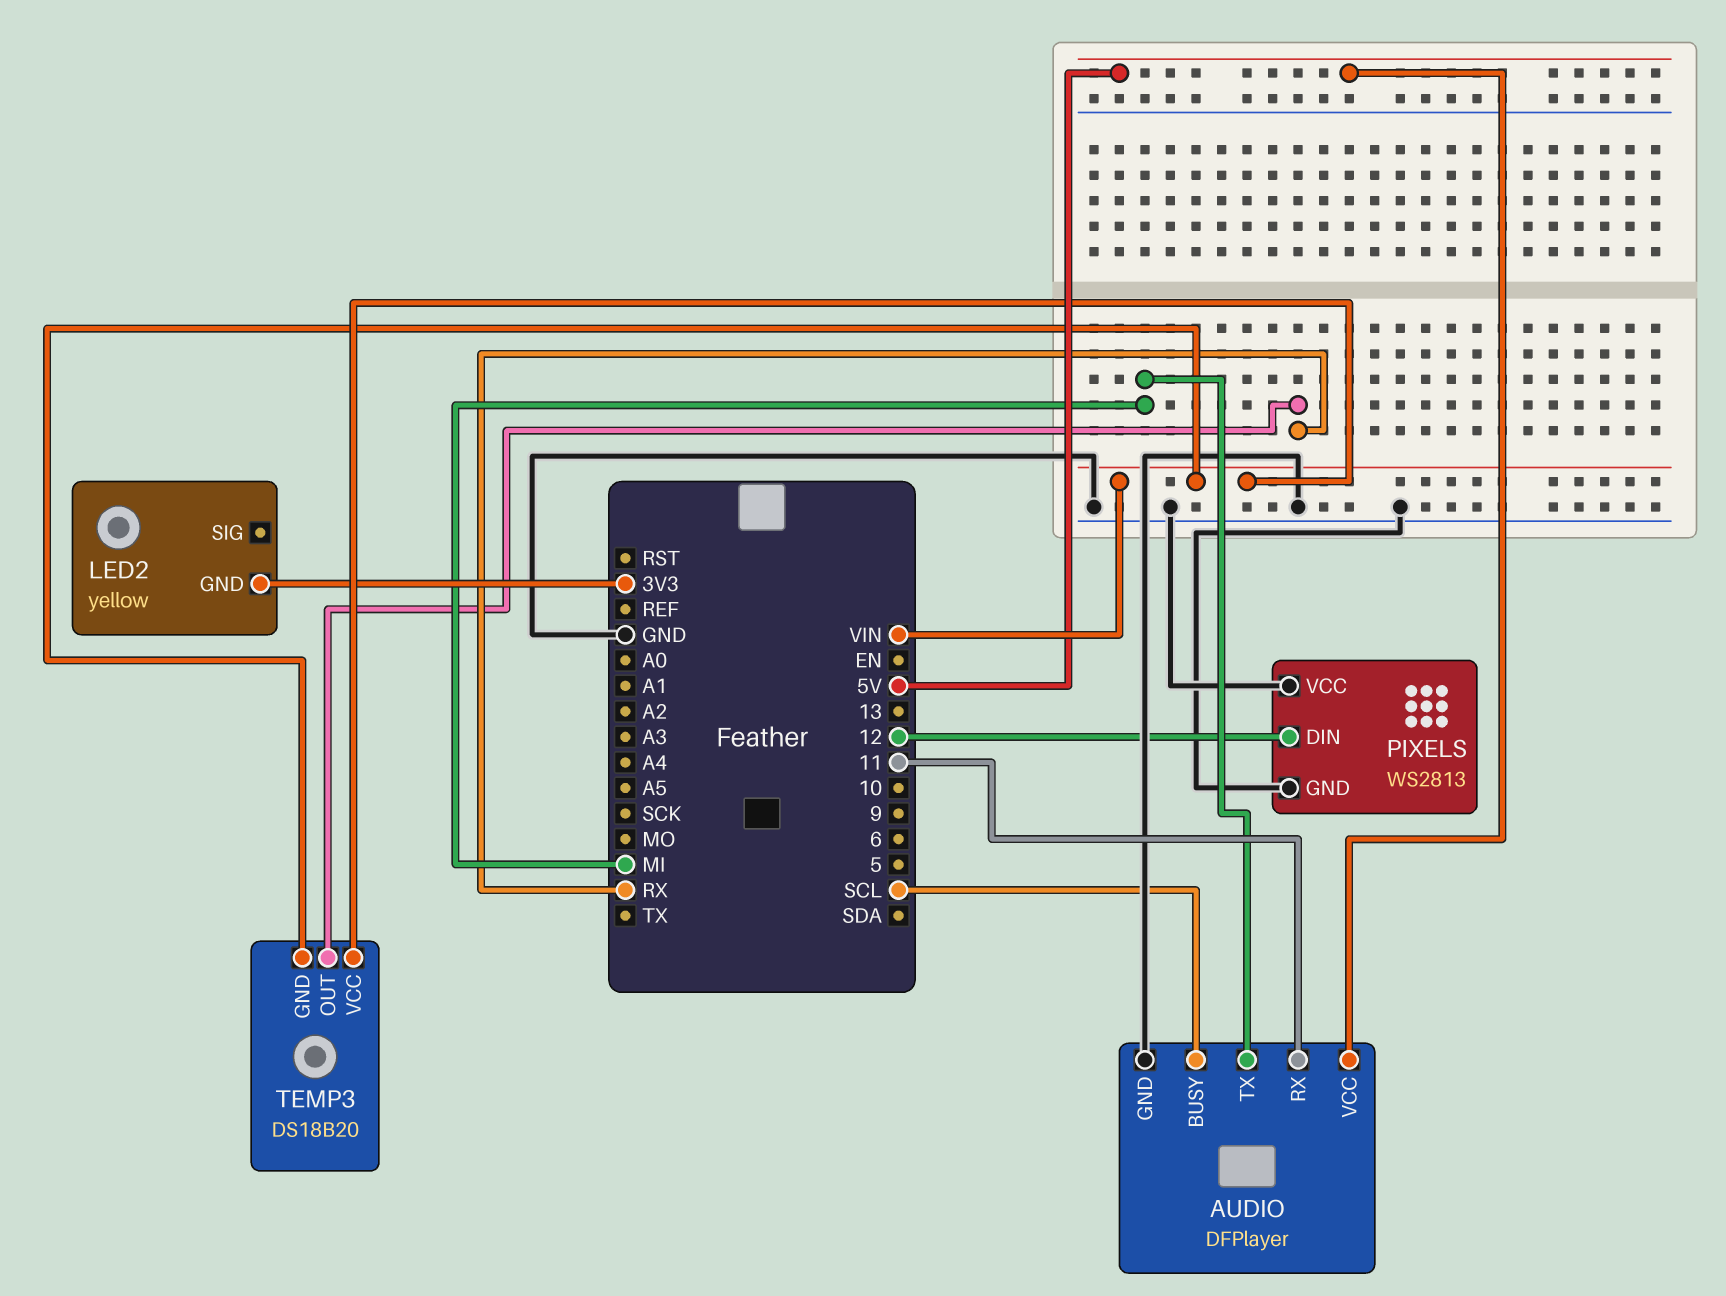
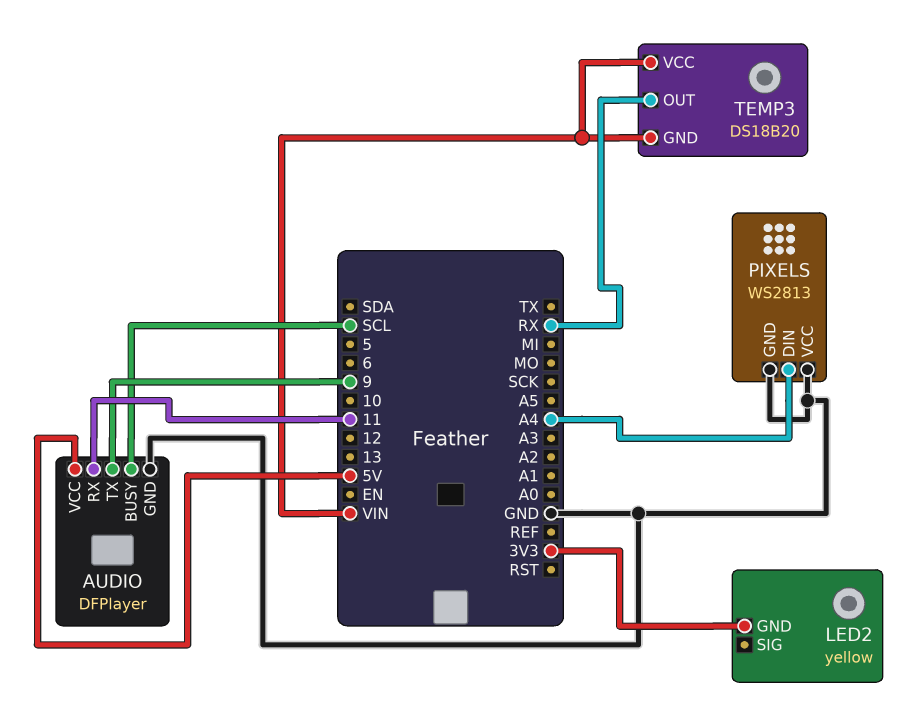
AUDIO pin TX: MI -> 9
PIXELS pin DIN: 12 -> A4

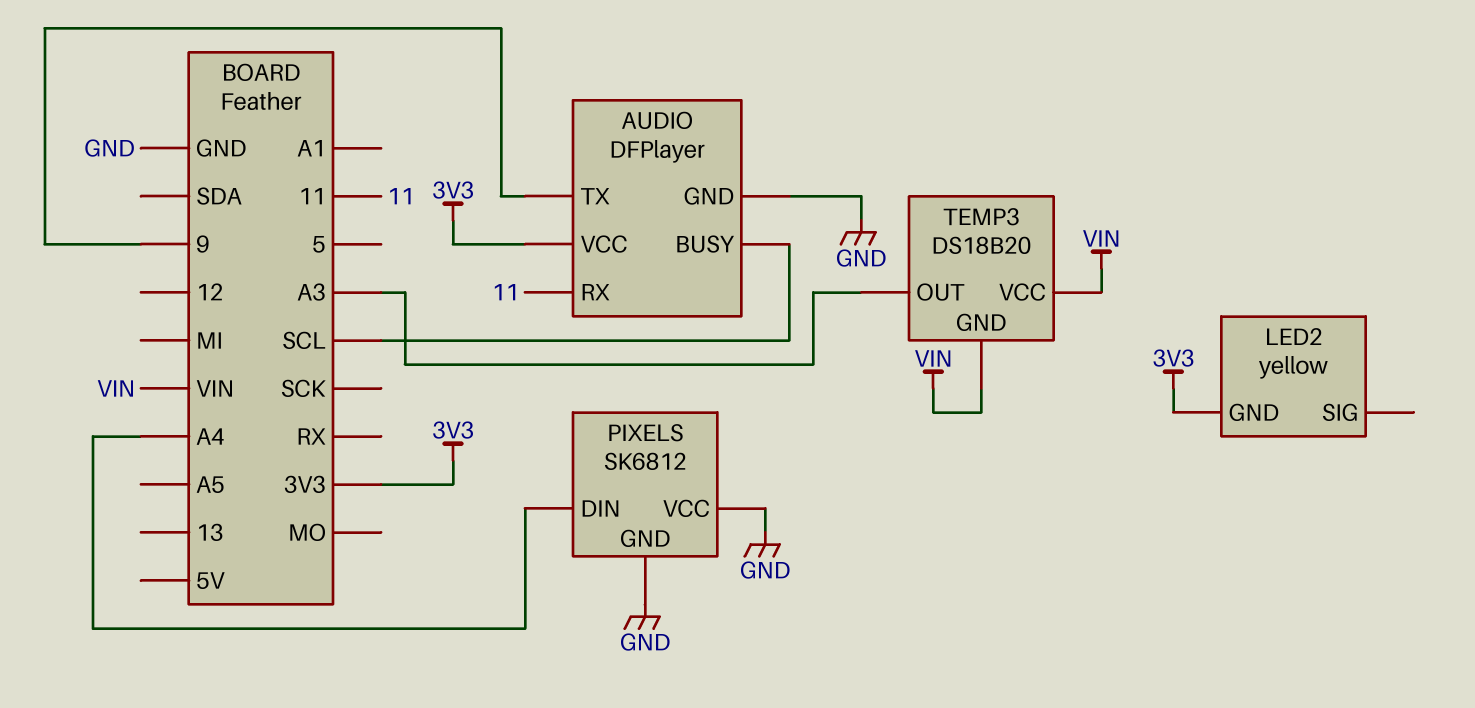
AUDIO pin VCC: 5V -> 3V3
PIXELS: WS2813 -> SK6812
TEMP3 pin OUT: RX -> A3

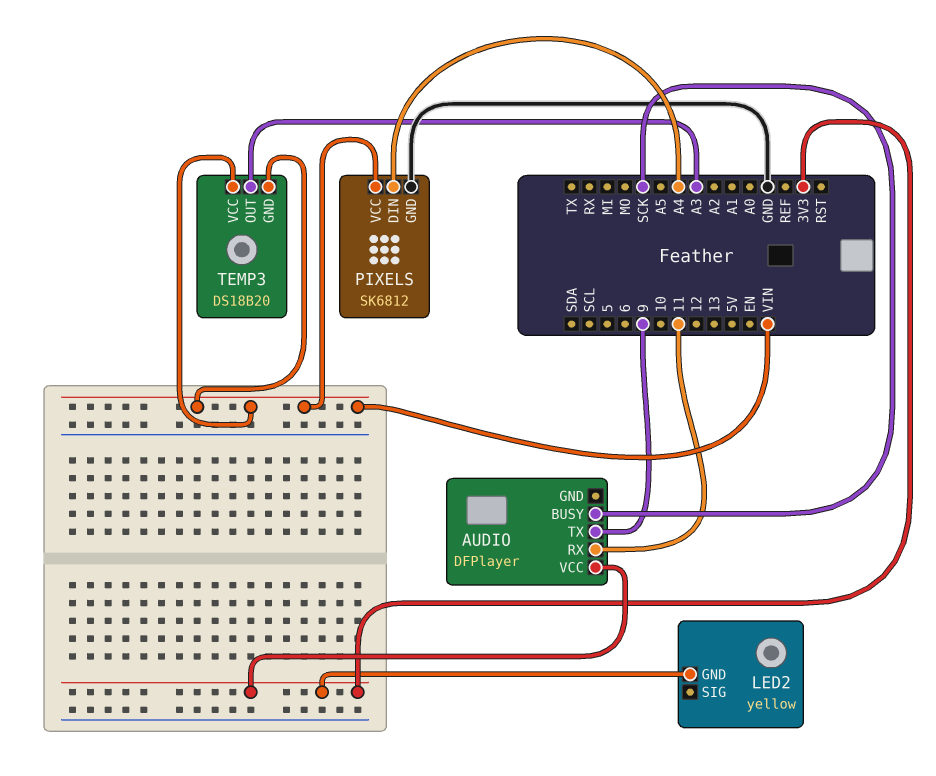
AUDIO pin BUSY: SCL -> SCK
AUDIO pin GND: GND -> none
PIXELS pin VCC: GND -> VIN

